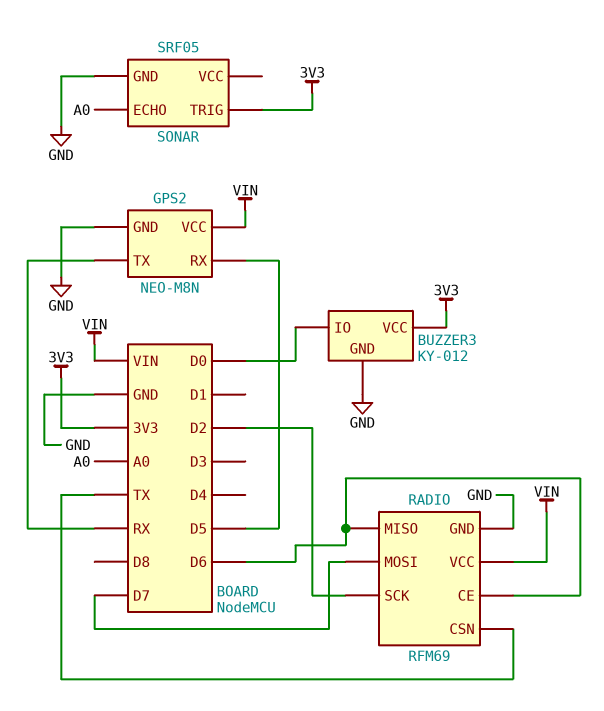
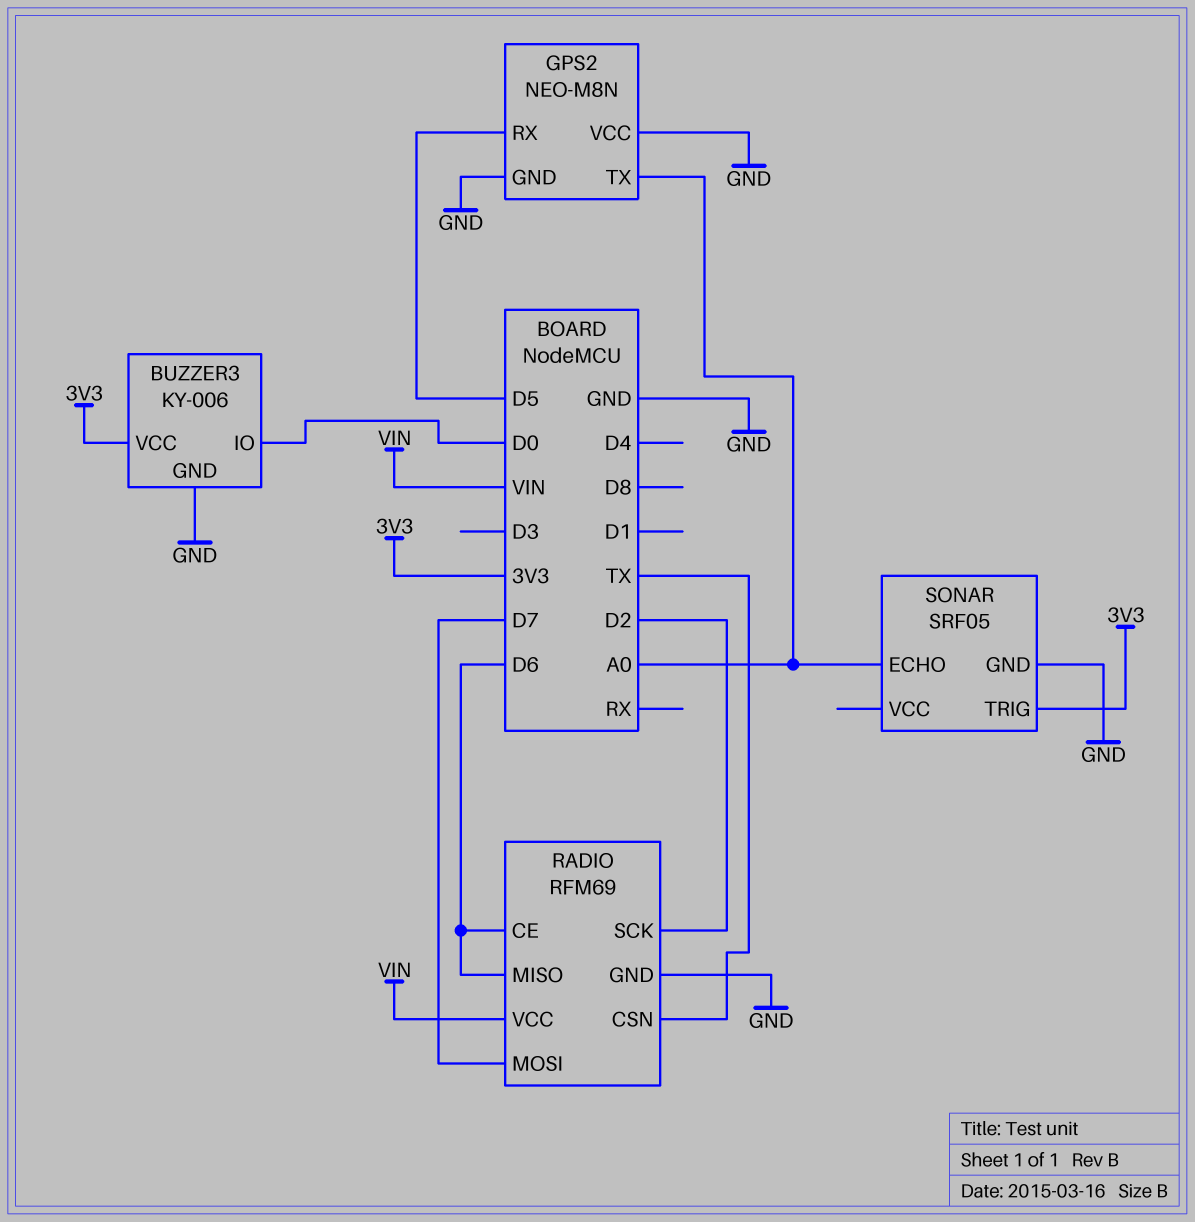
BUZZER3: KY-012 -> KY-006
GPS2 pin TX: RX -> A0
GPS2 pin VCC: VIN -> GND

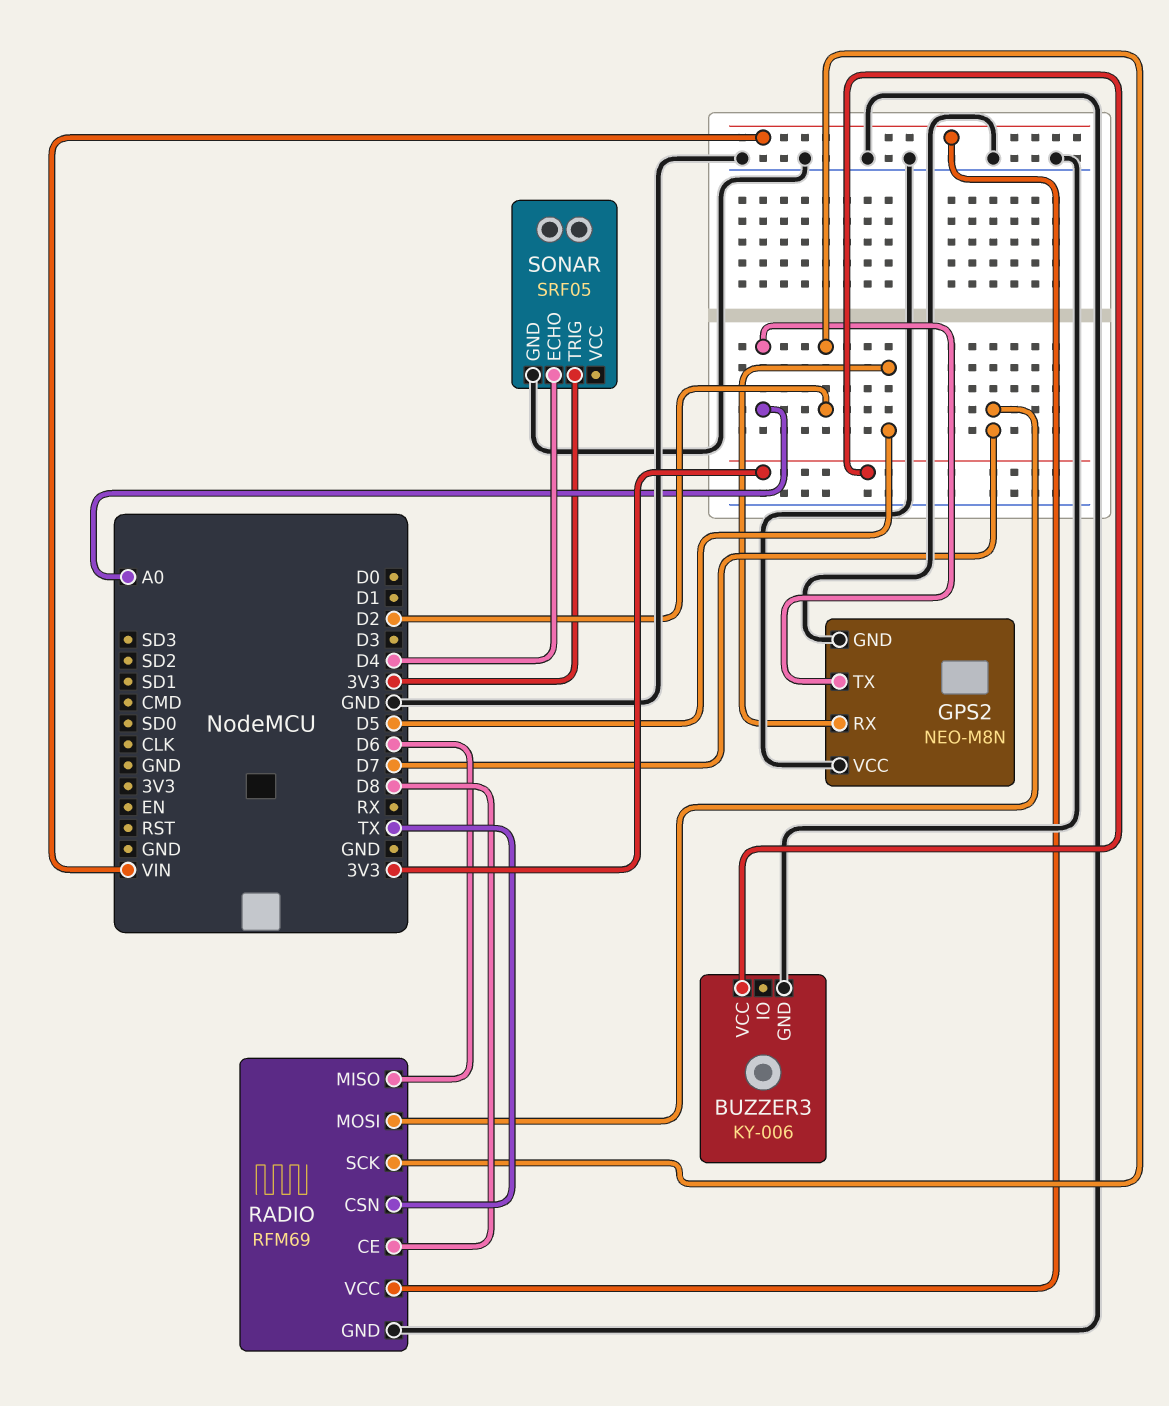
BUZZER3 pin IO: D0 -> none
RADIO pin CE: D6 -> D8
SONAR pin ECHO: A0 -> D4

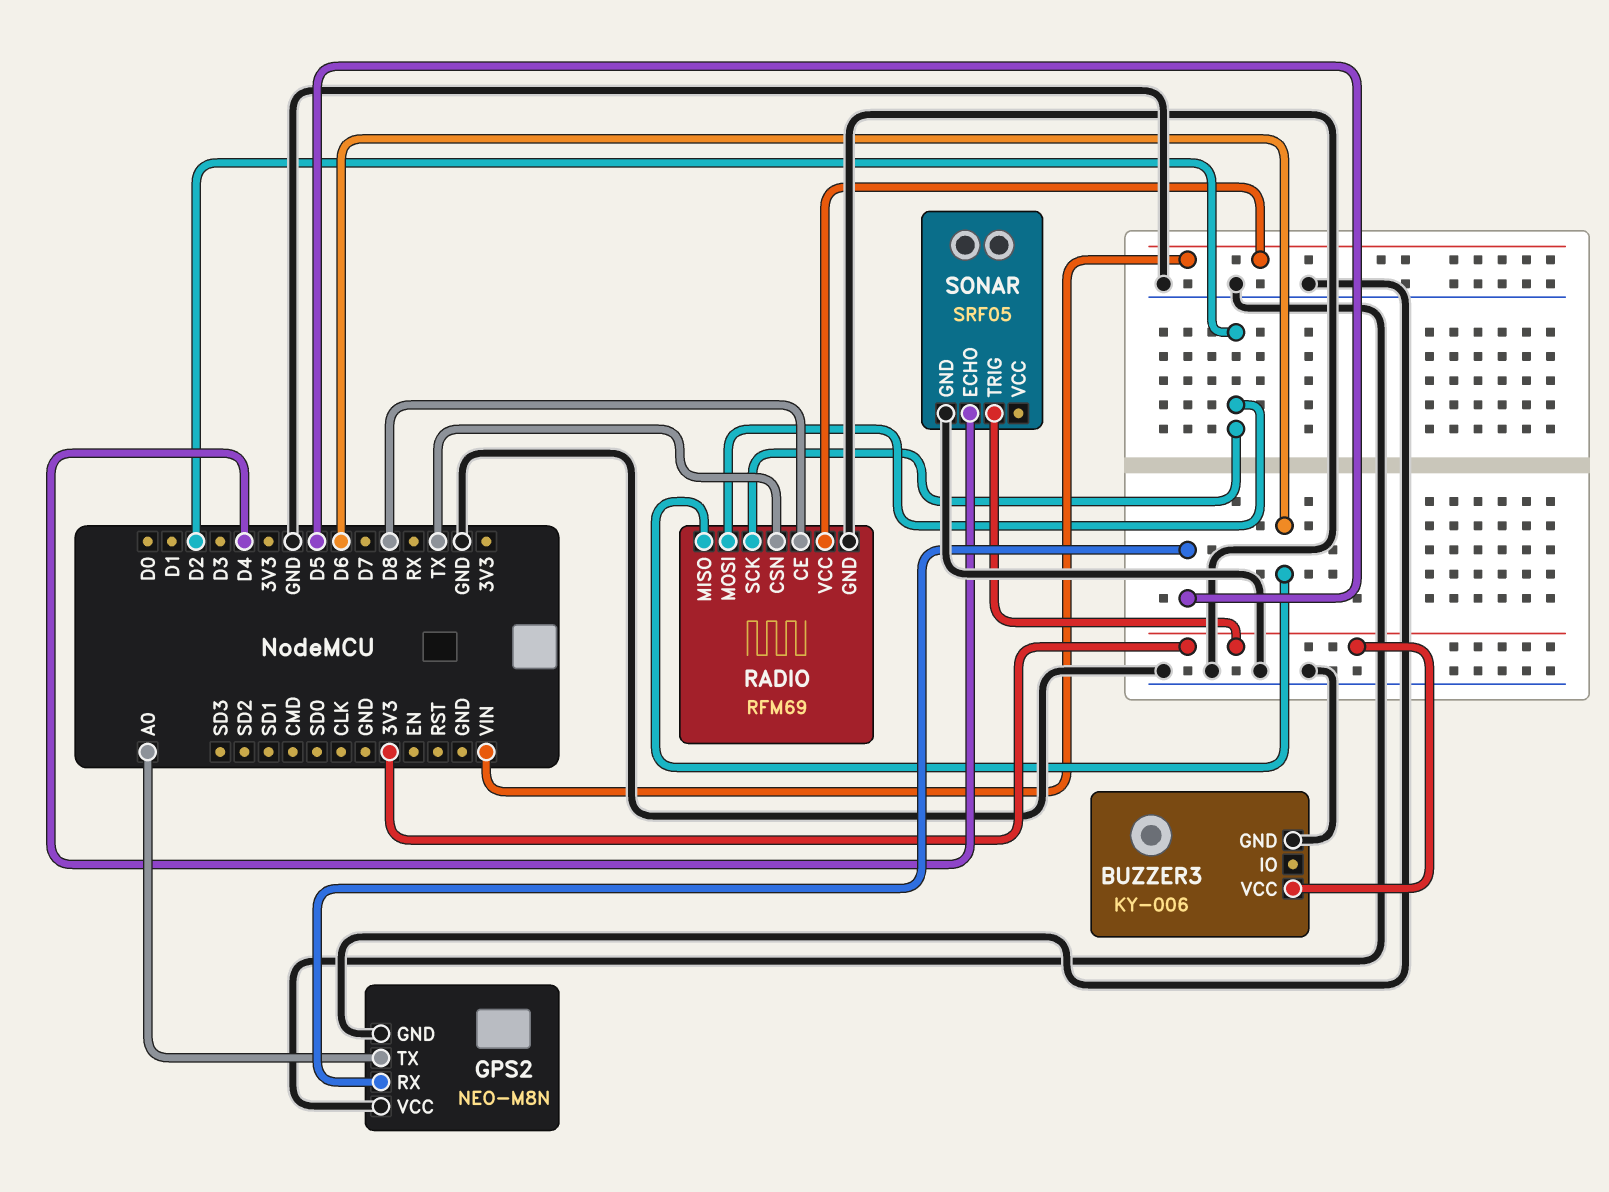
RADIO pin MOSI: D7 -> D2

